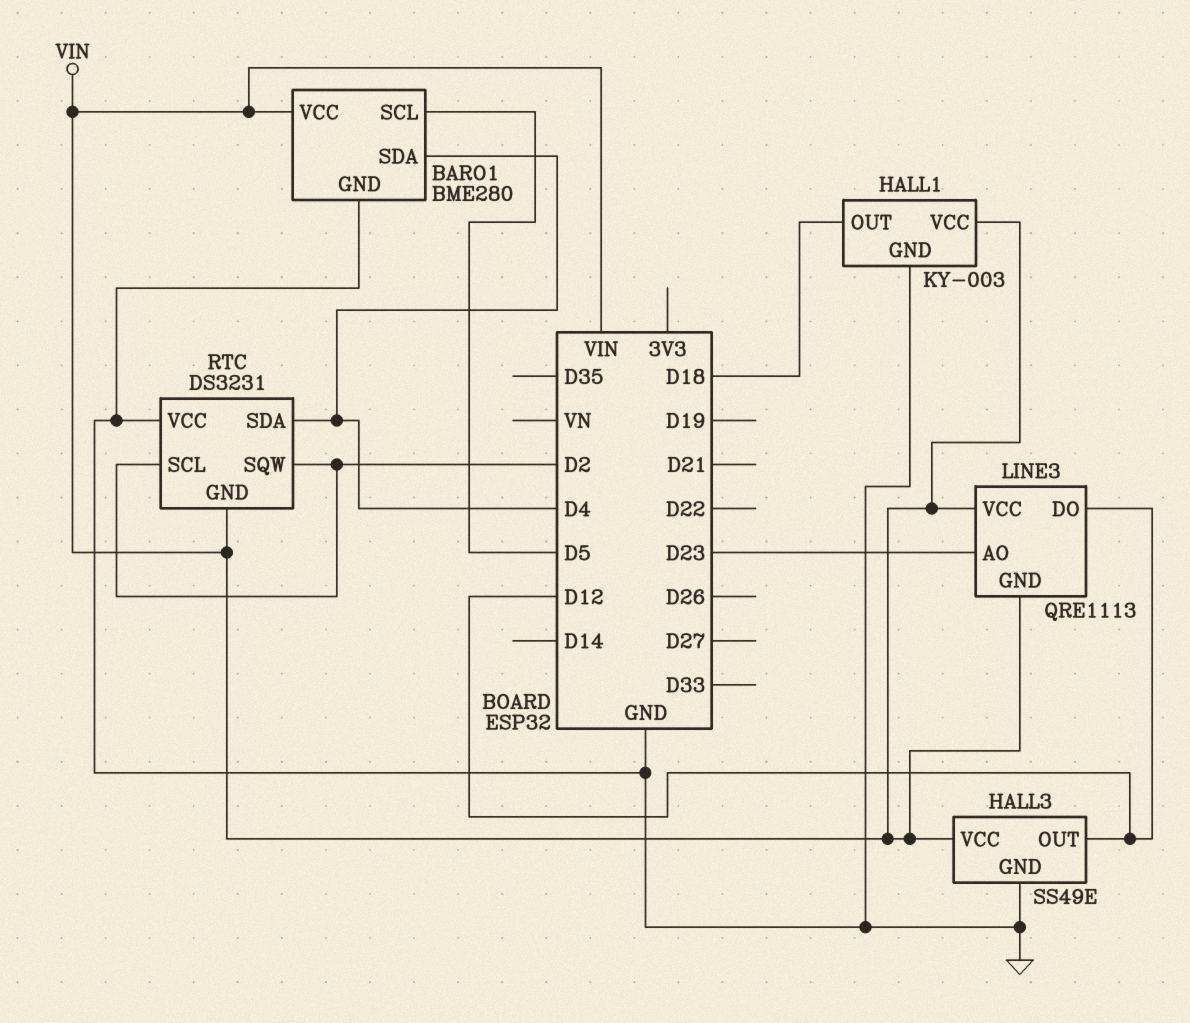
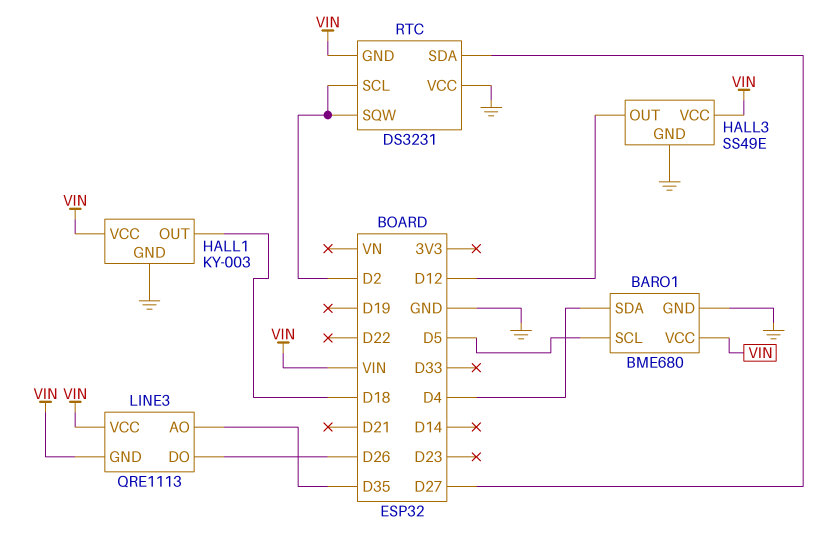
BARO1: BME280 -> BME680
LINE3 pin AO: D23 -> D35
LINE3 pin DO: D12 -> D26
RTC pin SDA: D4 -> D27

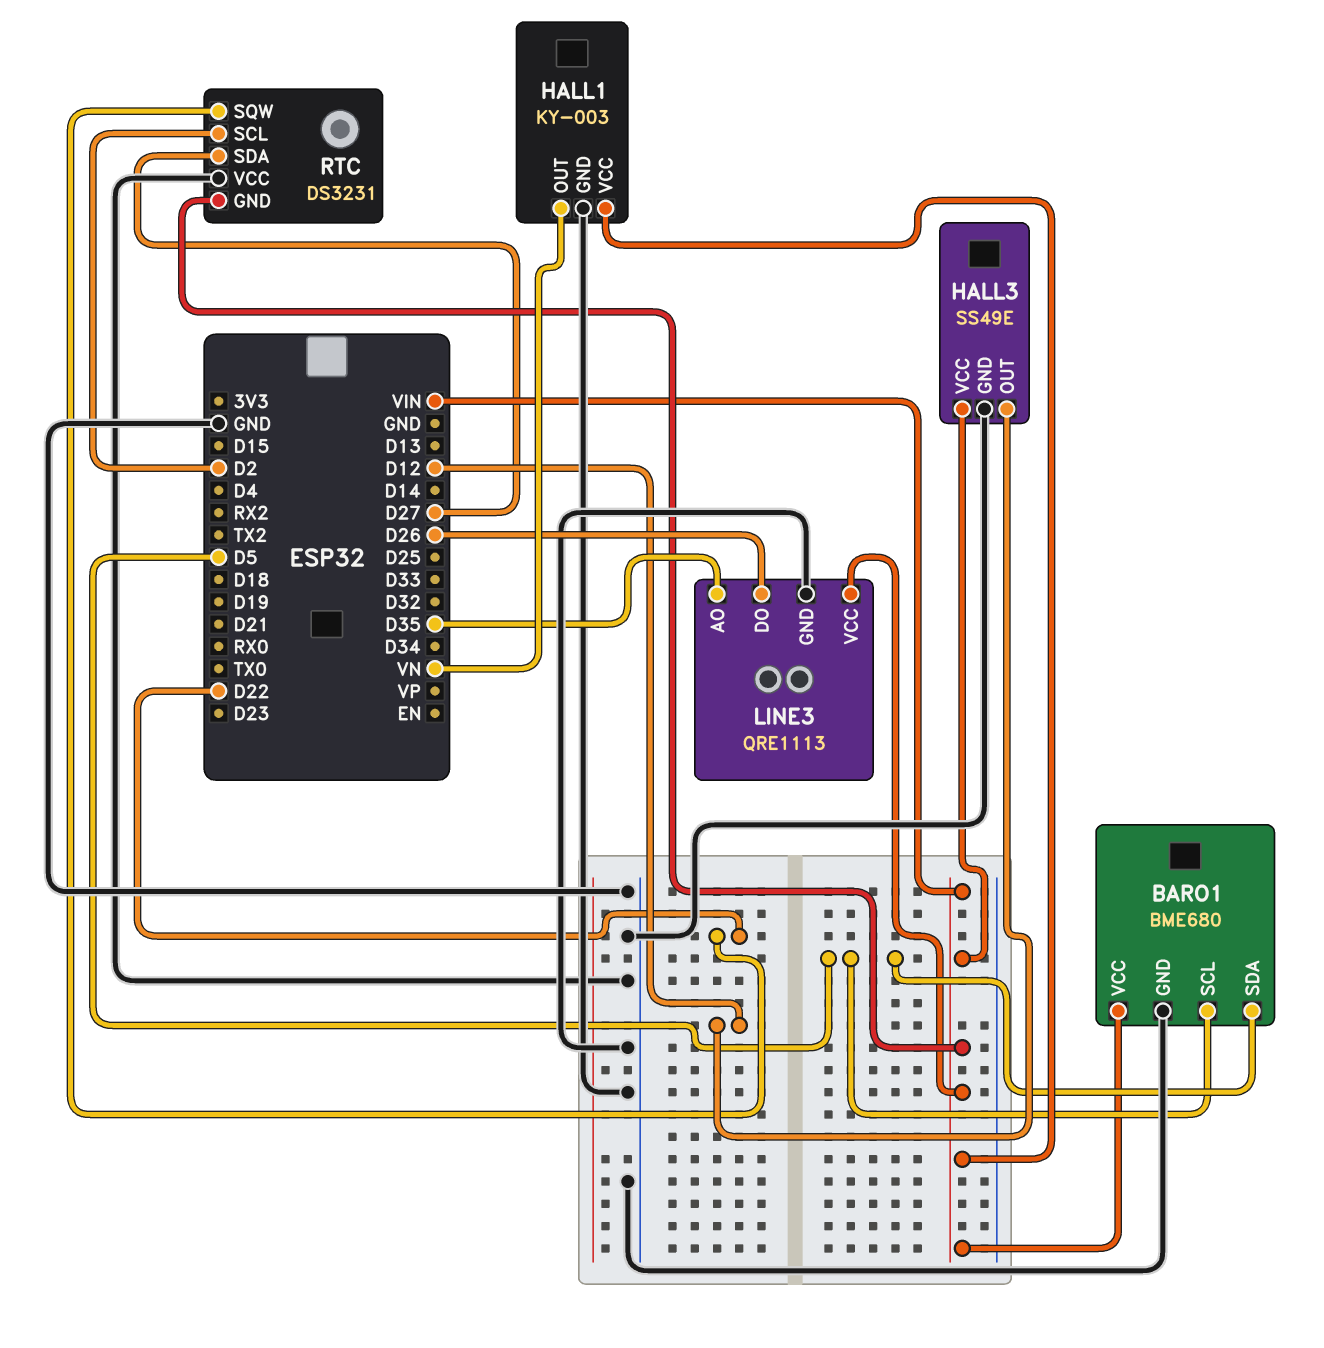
BARO1 pin SDA: D4 -> D5
HALL1 pin OUT: D18 -> VN
LINE3 pin GND: VIN -> GND
RTC pin SQW: D2 -> D22

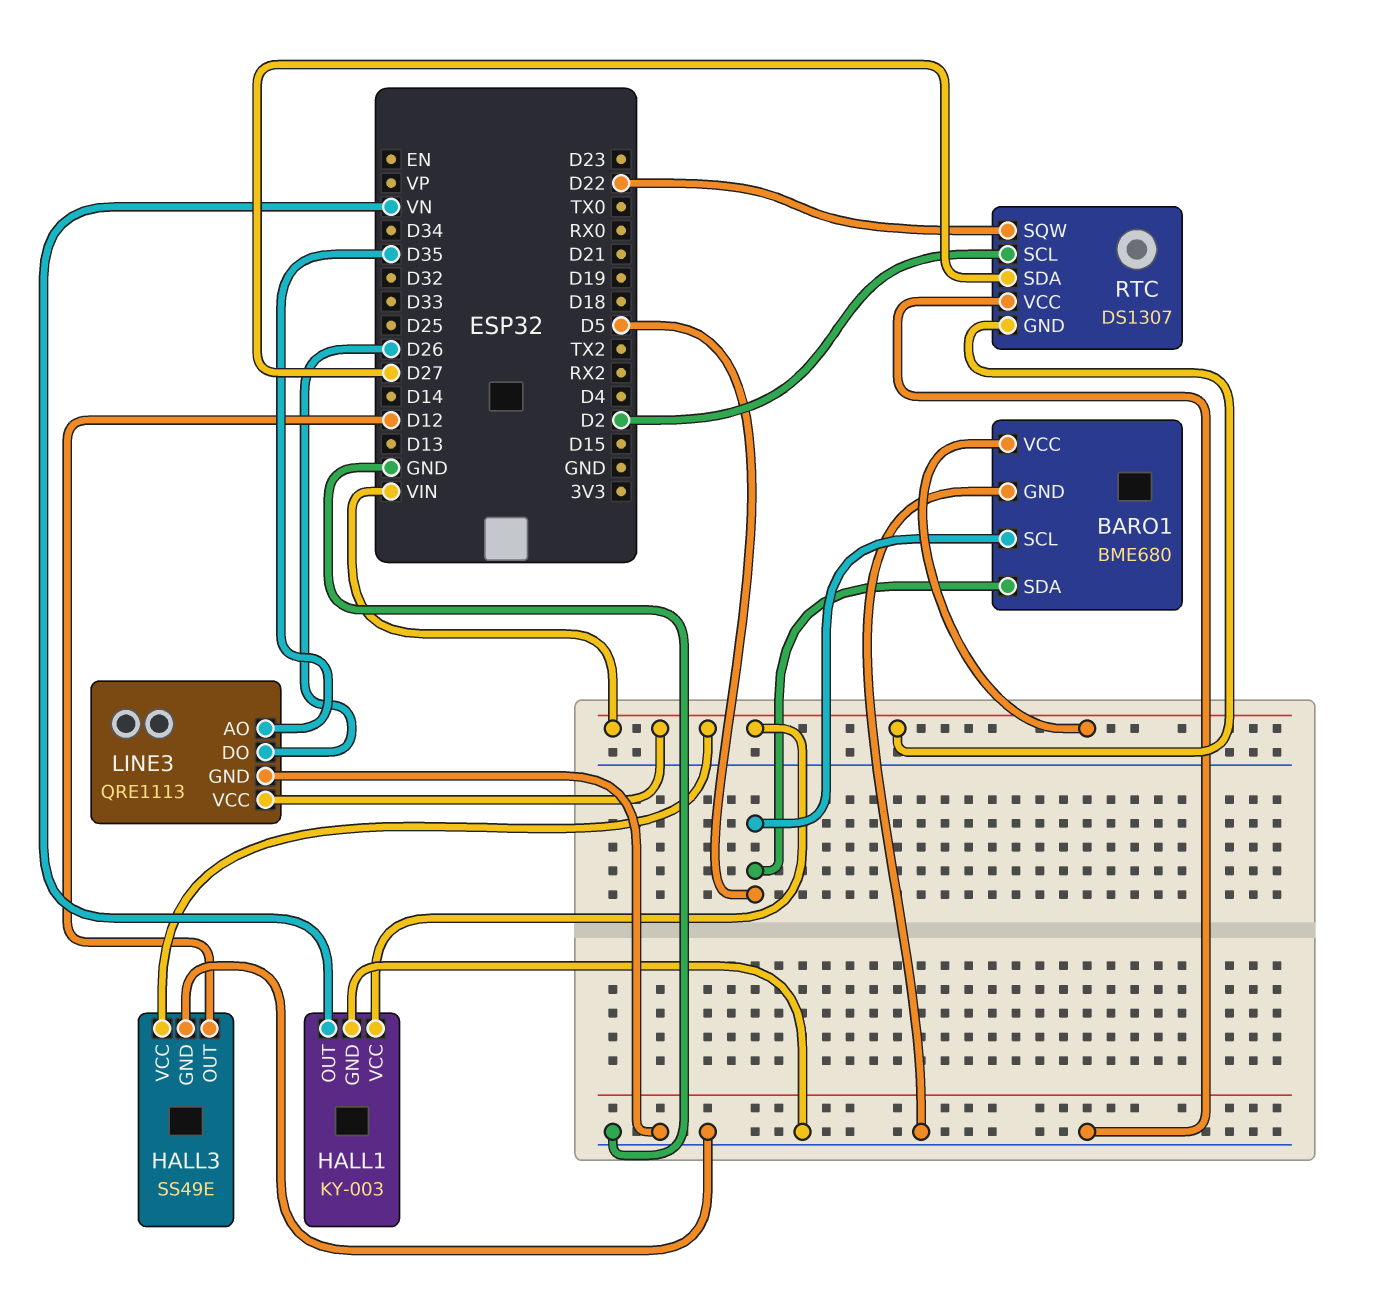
RTC: DS3231 -> DS1307

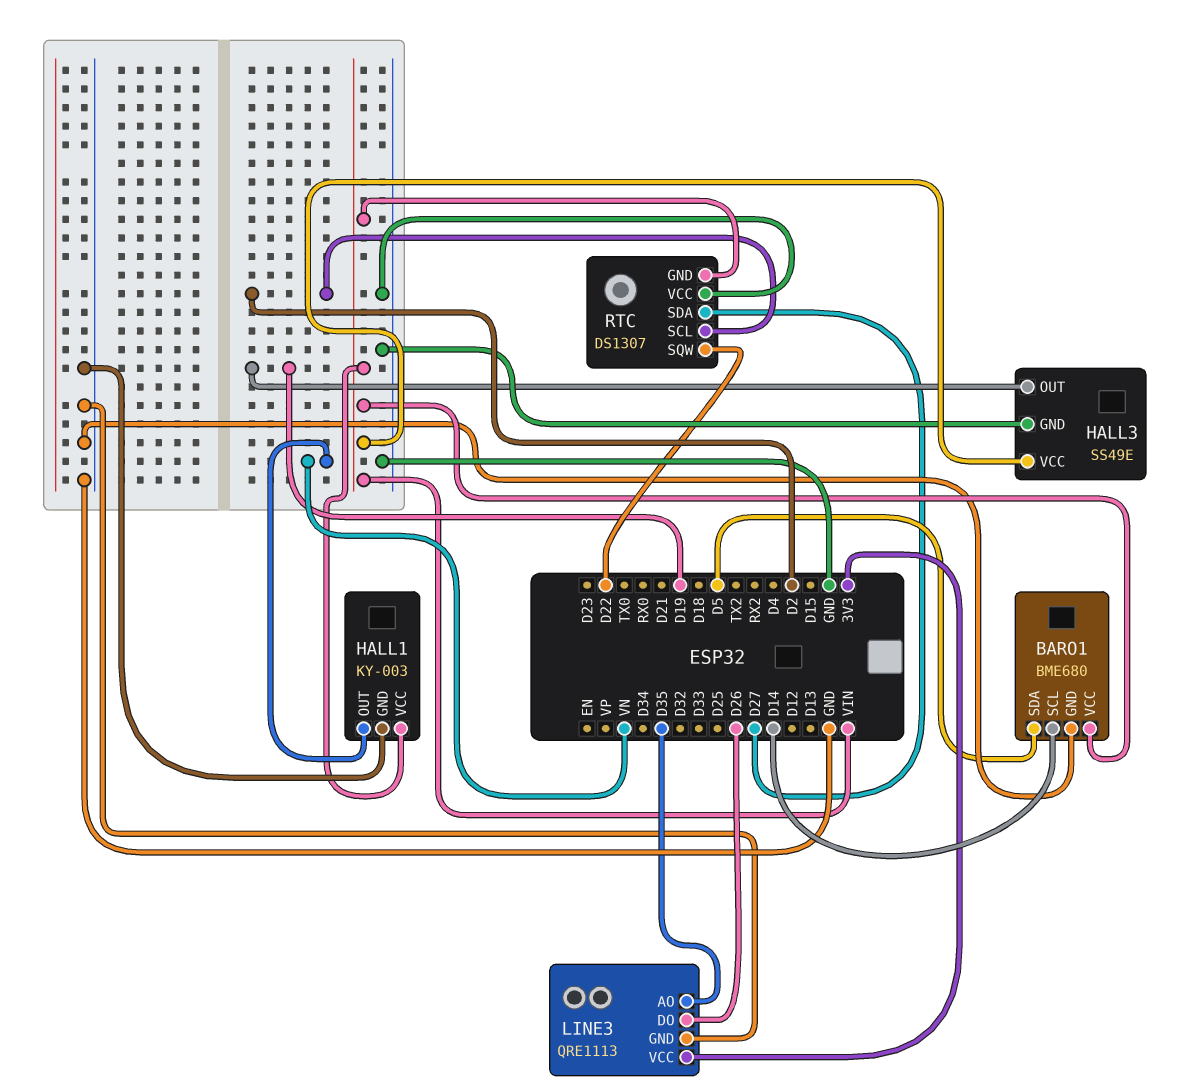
BARO1 pin SCL: D5 -> D14
HALL3 pin OUT: D12 -> D19
LINE3 pin VCC: VIN -> 3V3

